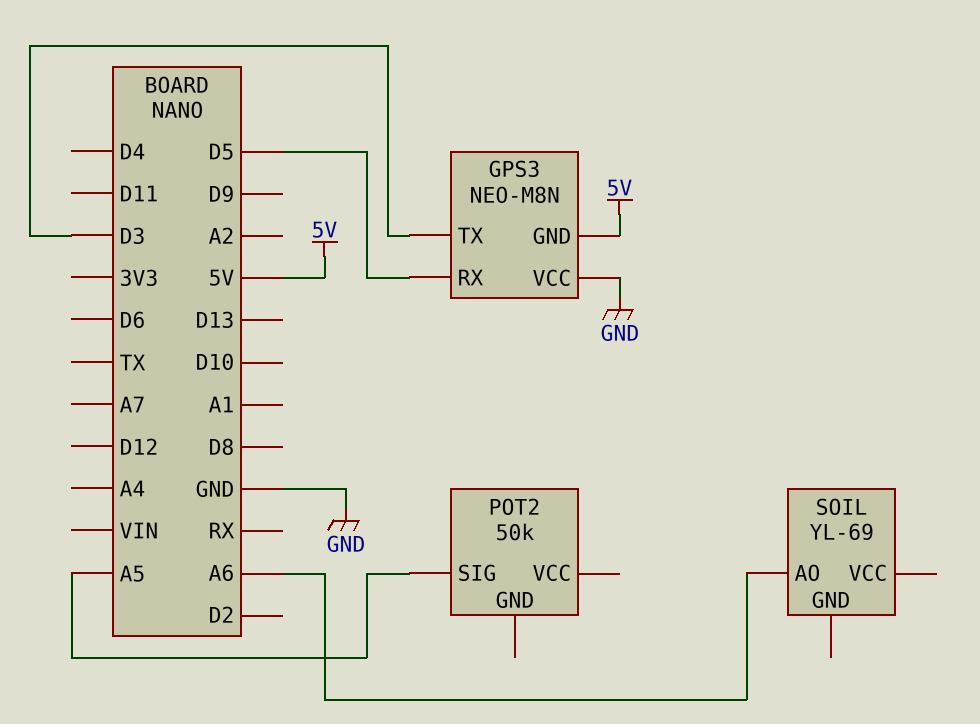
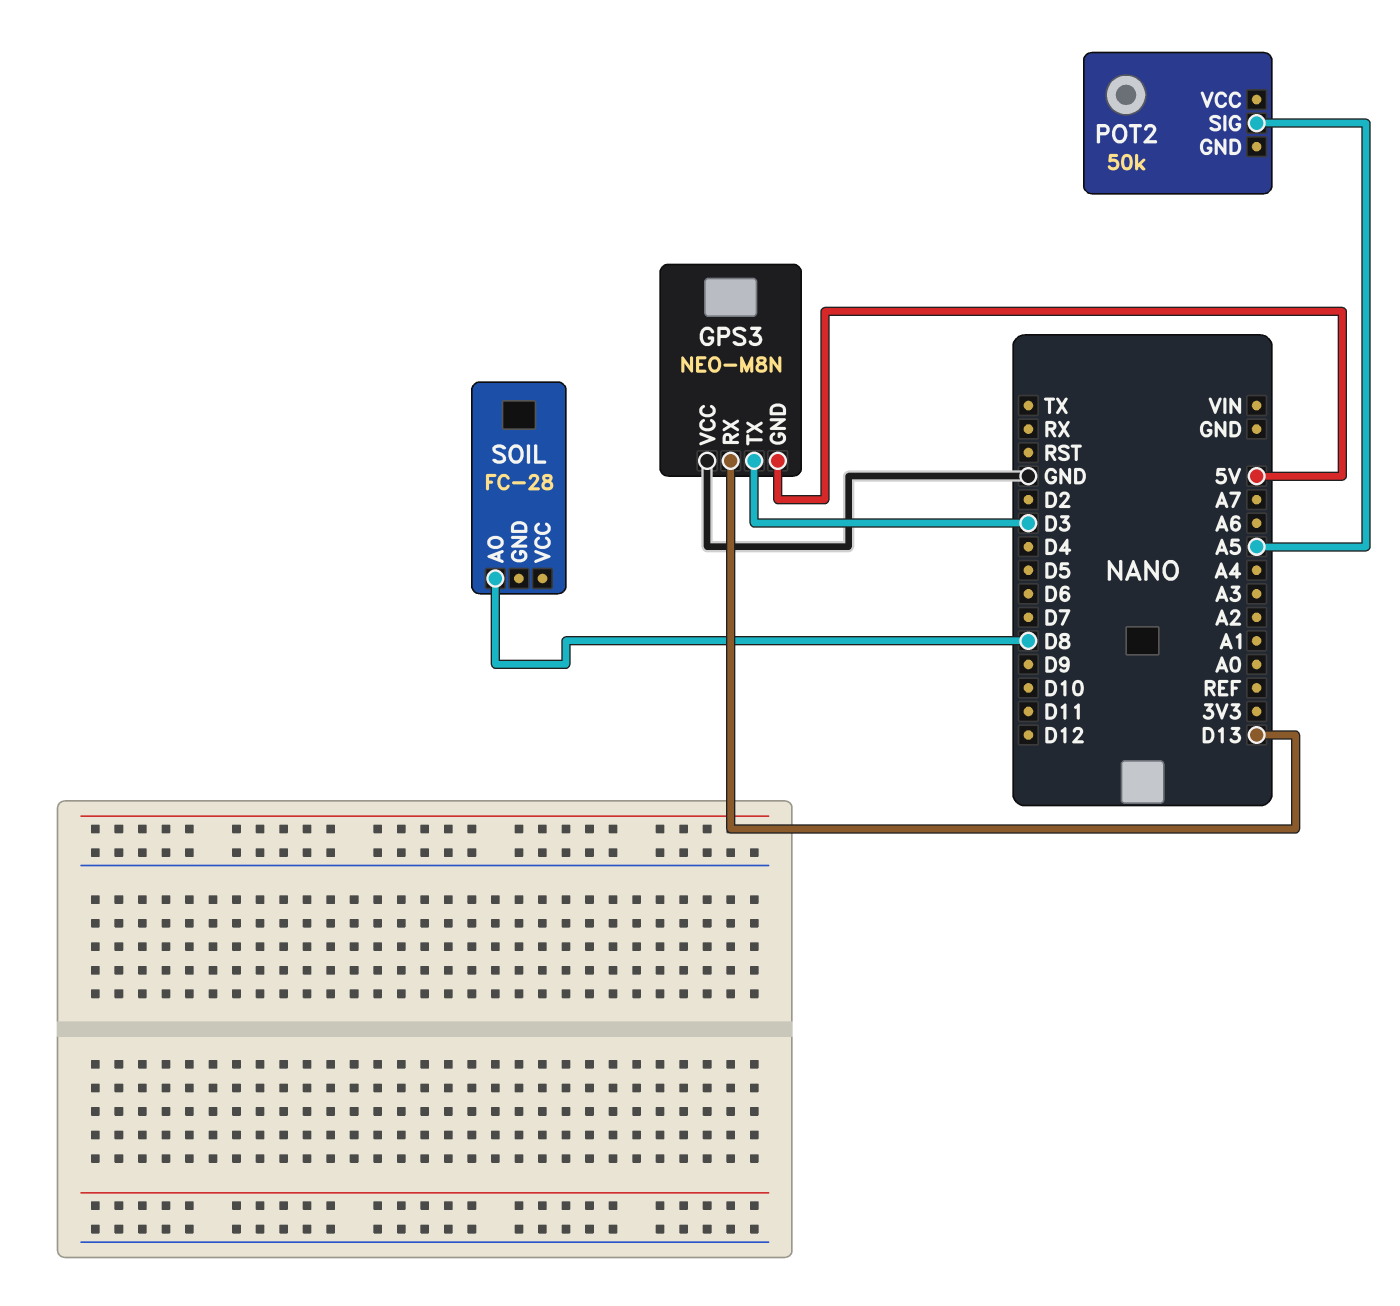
GPS3 pin RX: D5 -> D13
SOIL: YL-69 -> FC-28
SOIL pin AO: A6 -> D8

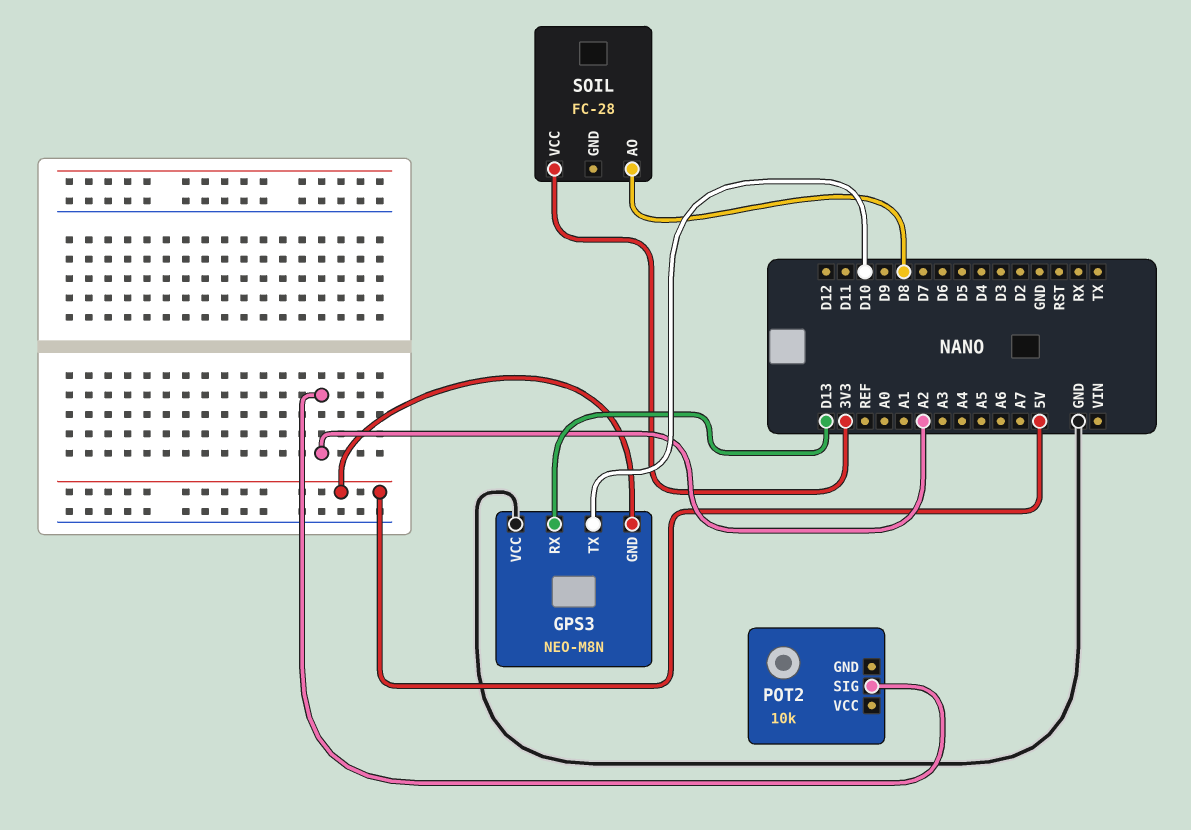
GPS3 pin TX: D3 -> D10
POT2: 50k -> 10k
POT2 pin SIG: A5 -> A2
SOIL pin VCC: none -> 3V3

